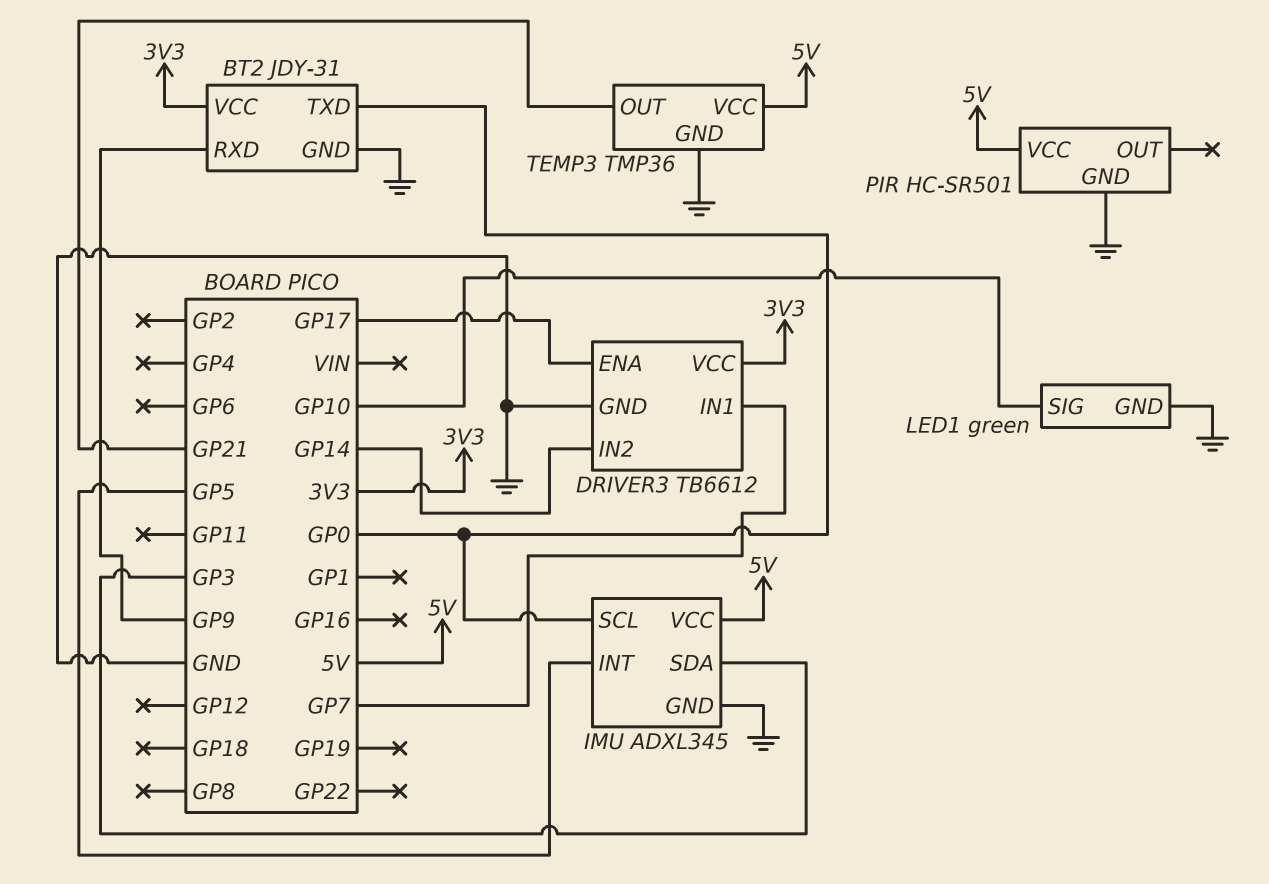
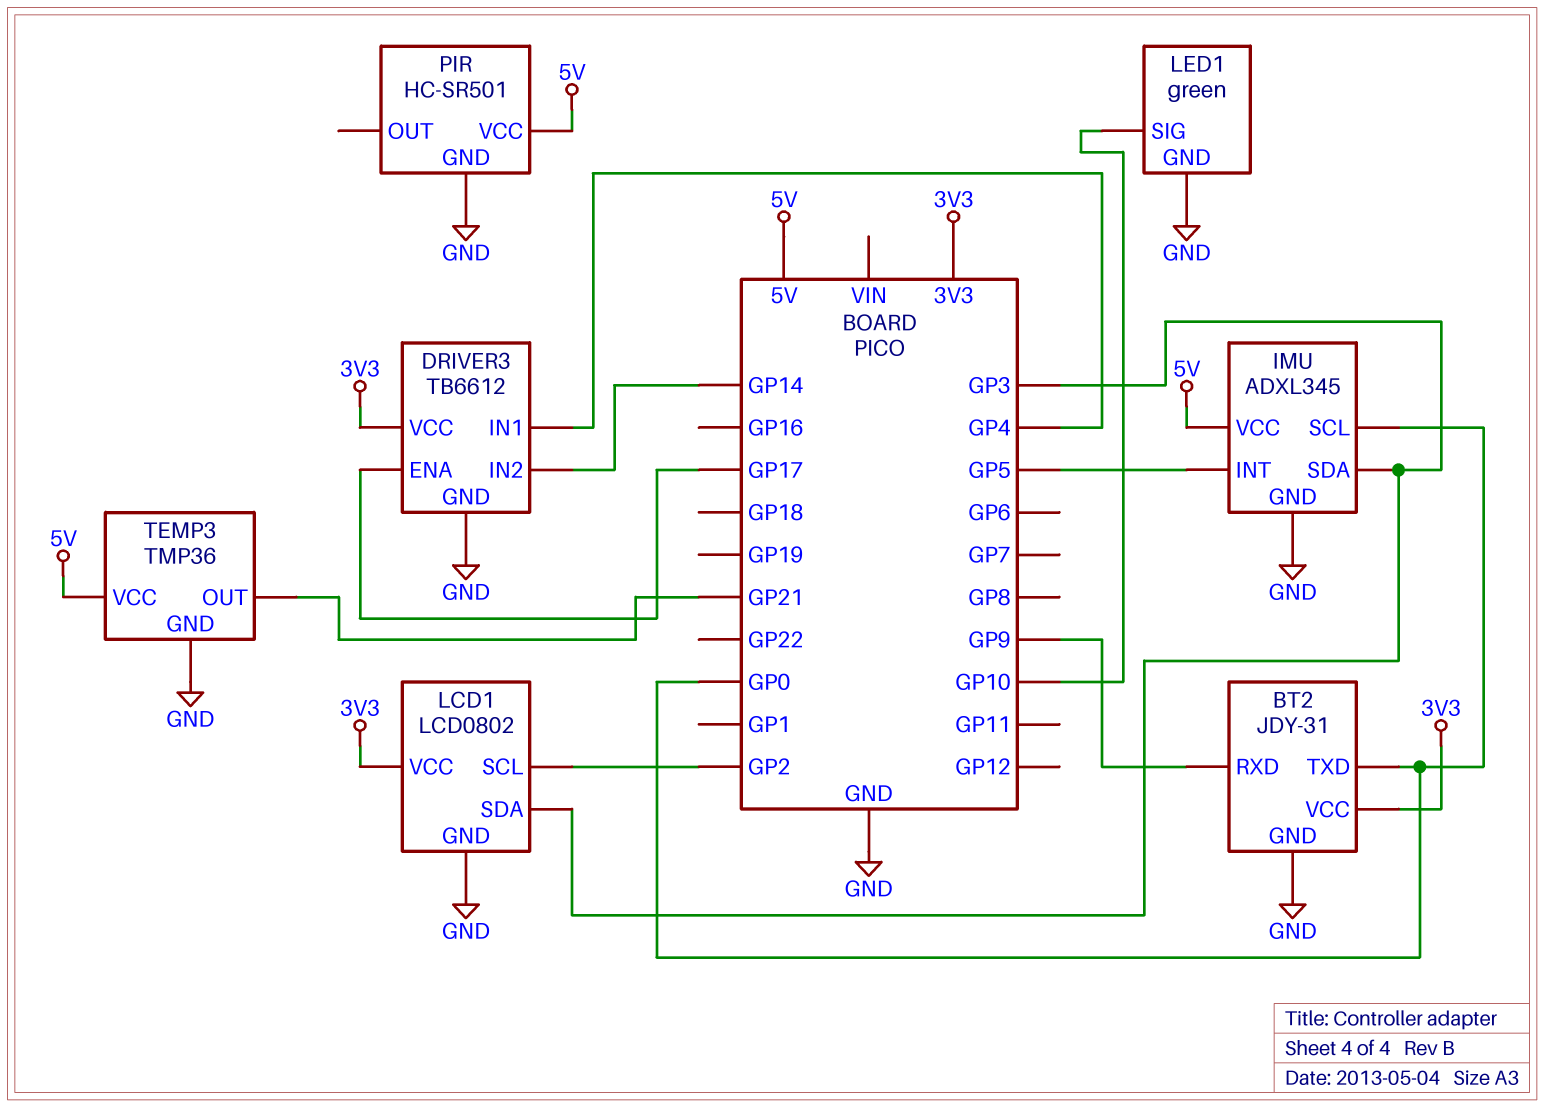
DRIVER3 pin IN1: GP7 -> GP4
LCD1: none -> LCD0802
LCD1 pin GND: none -> GND
LCD1 pin SCL: none -> GP2
LCD1 pin SDA: none -> GP3
LCD1 pin VCC: none -> 3V3

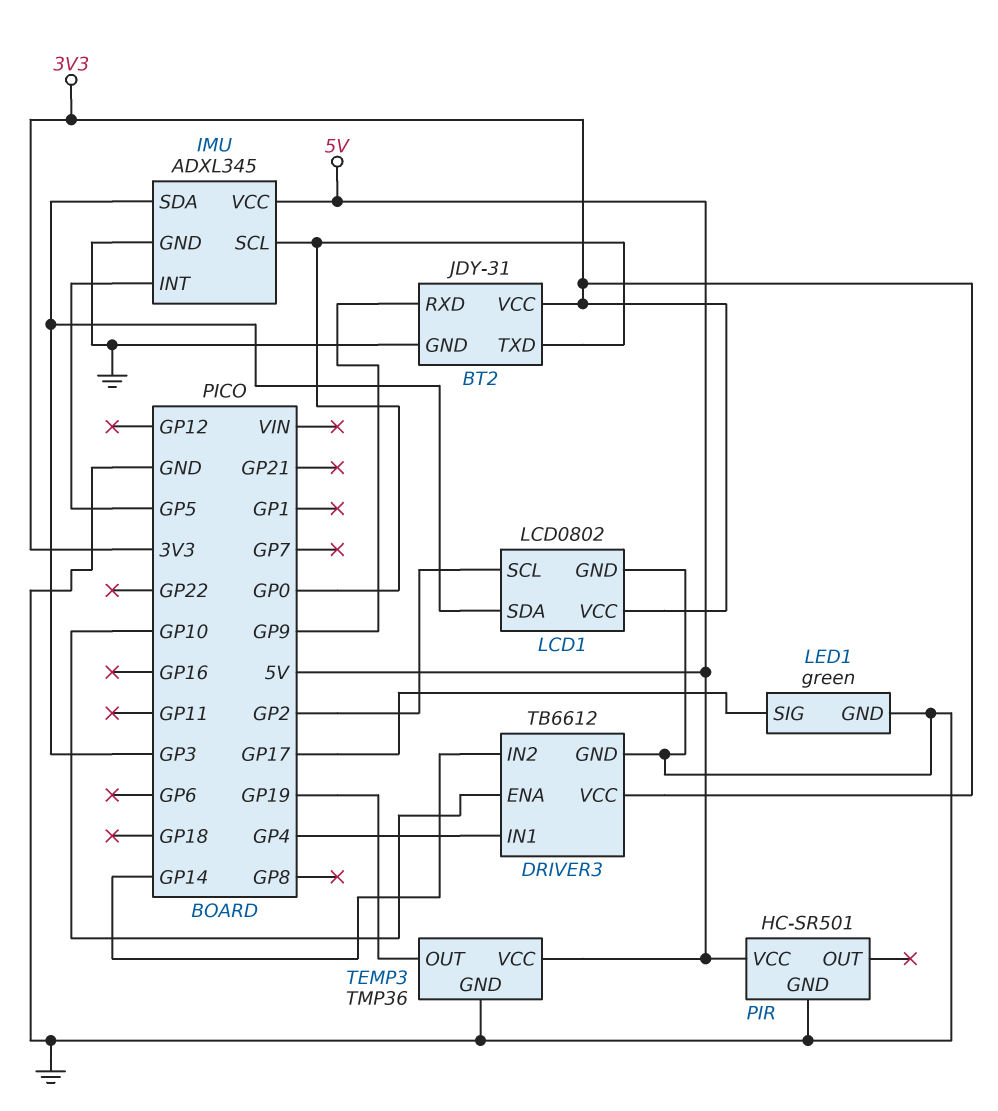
DRIVER3 pin ENA: GP17 -> GP10
LED1 pin SIG: GP10 -> GP17
TEMP3 pin OUT: GP21 -> GP19

